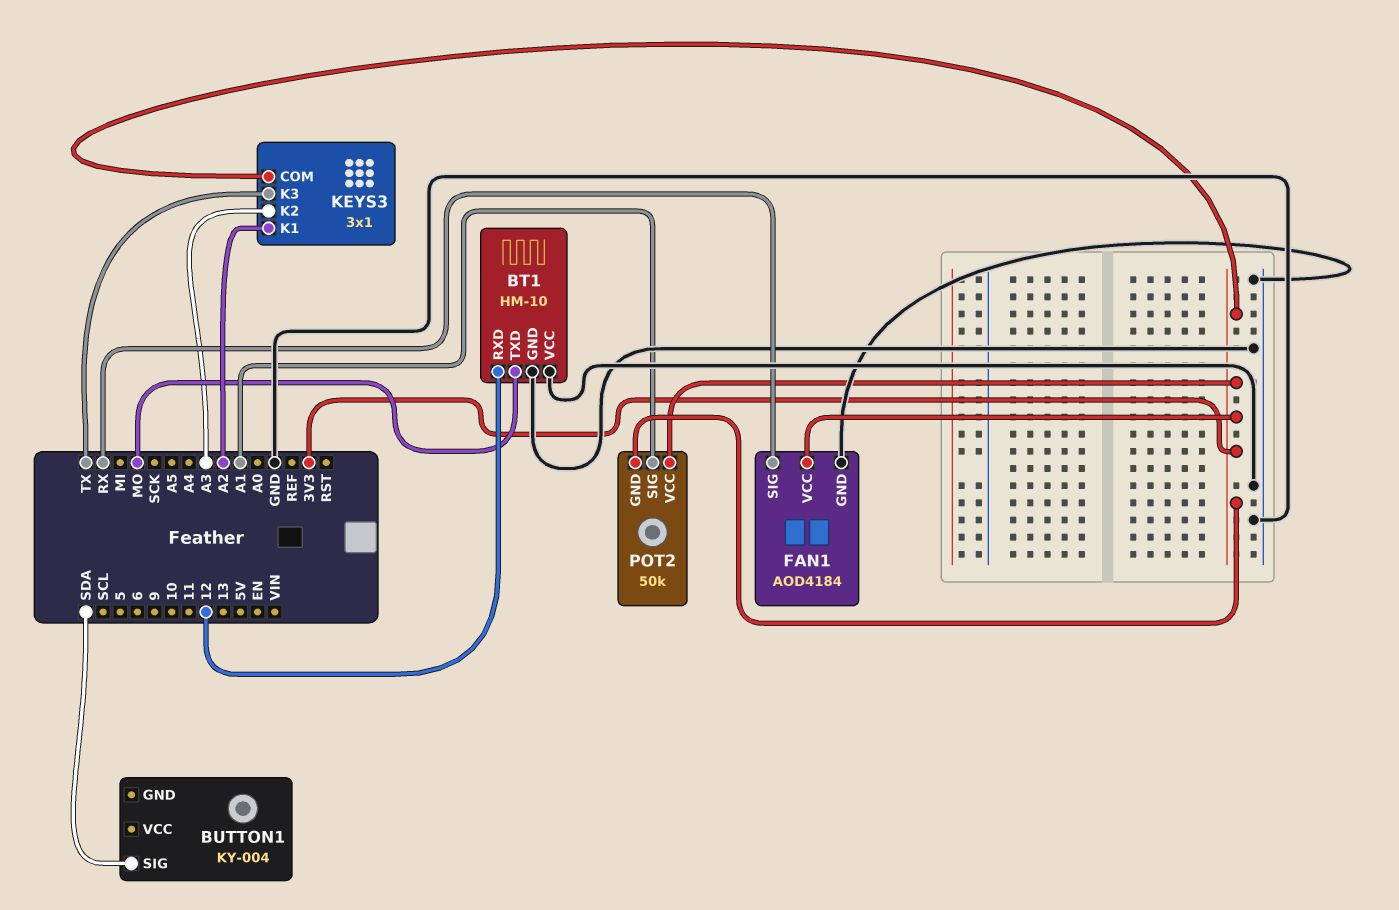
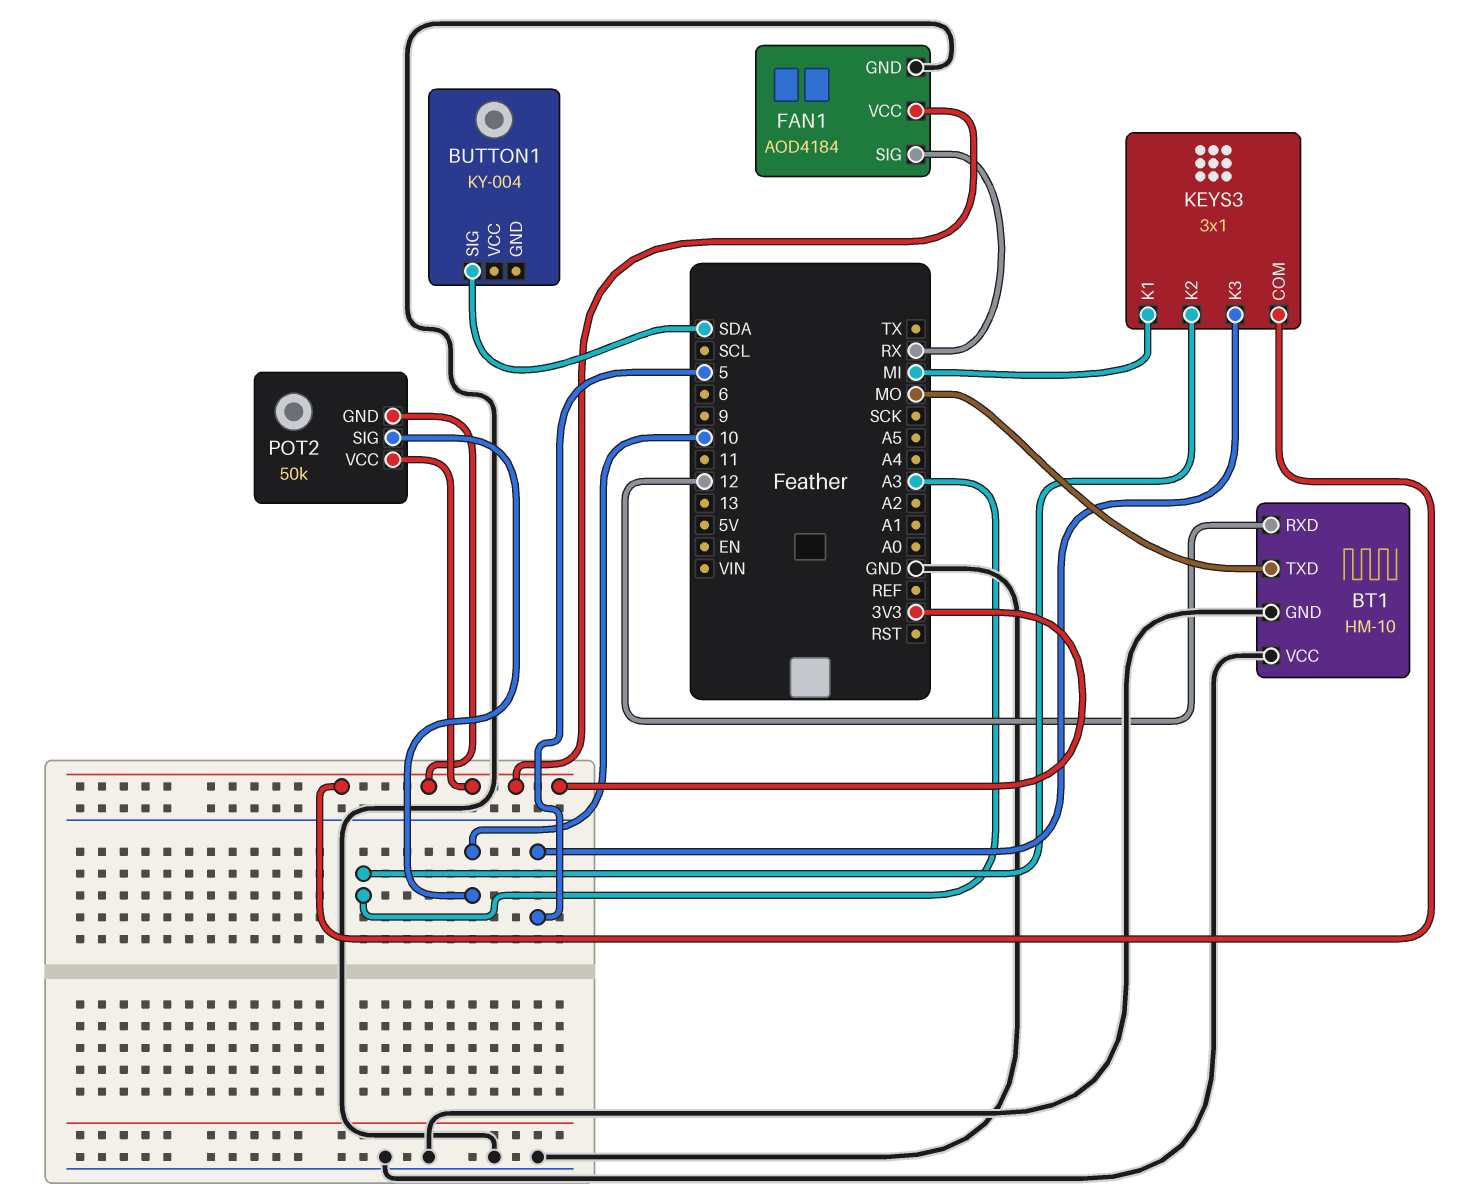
KEYS3 pin K1: A2 -> MI
KEYS3 pin K3: TX -> 5
POT2 pin SIG: A1 -> 10

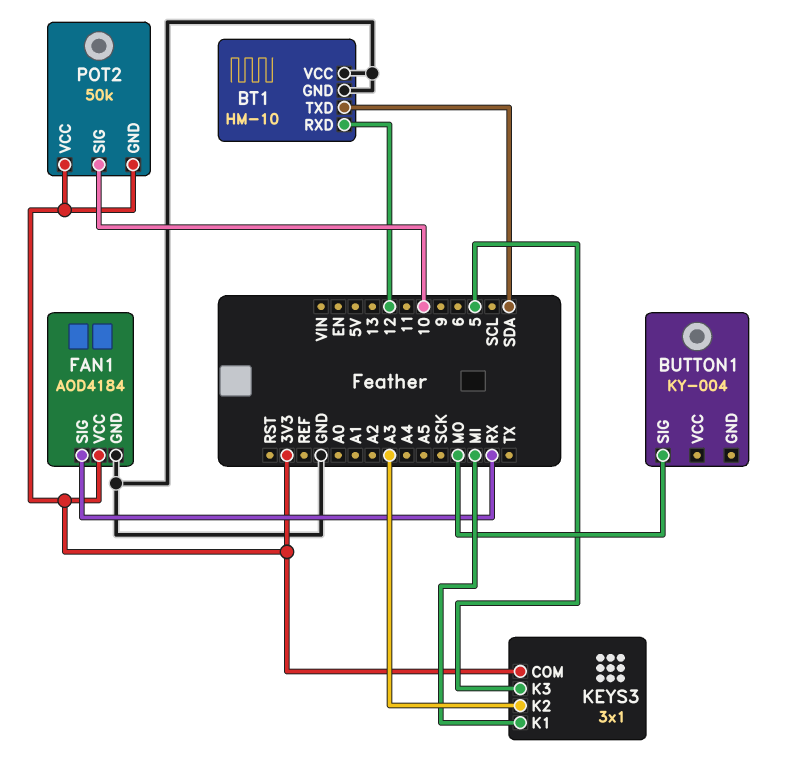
BT1 pin TXD: MO -> SDA
BUTTON1 pin SIG: SDA -> MO

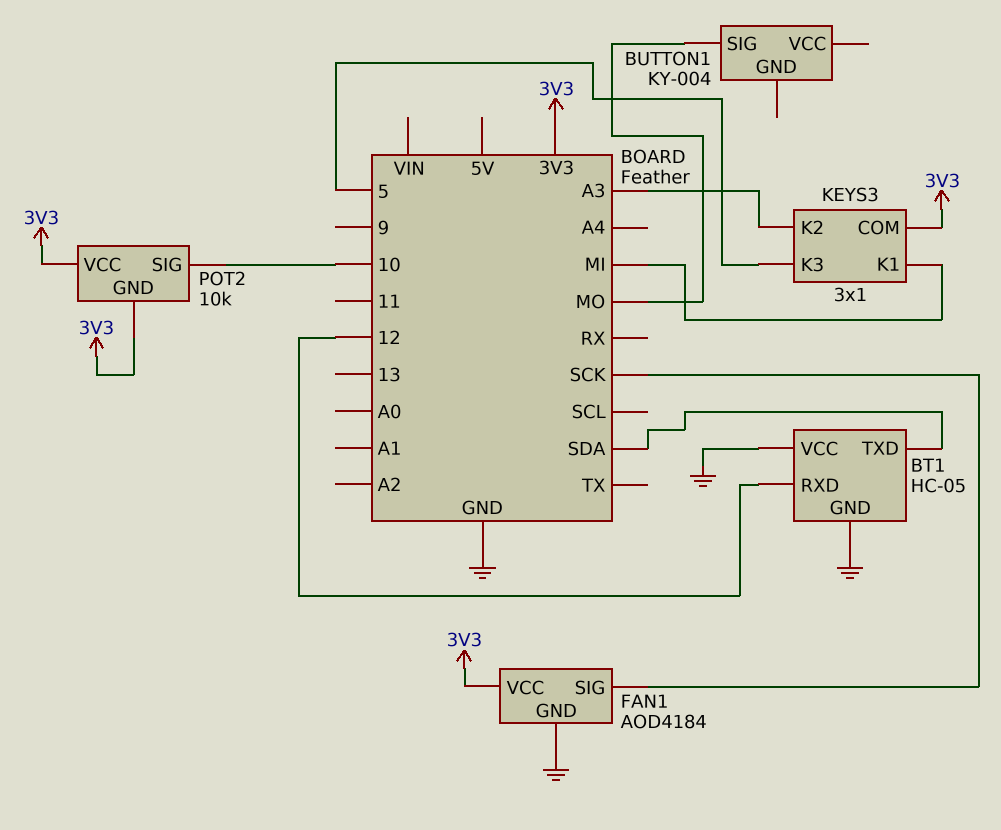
BT1: HM-10 -> HC-05
FAN1 pin SIG: RX -> SCK
POT2: 50k -> 10k

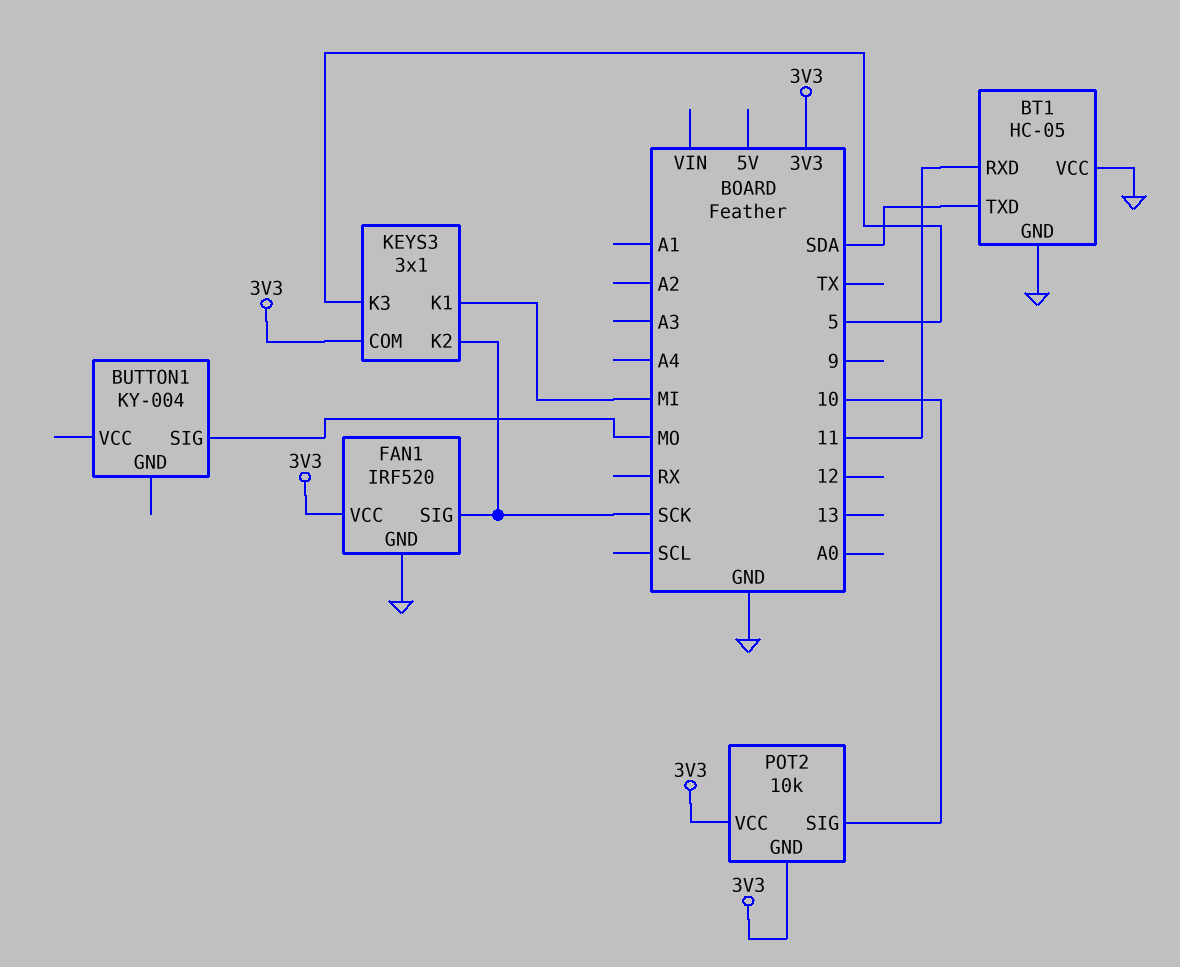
BT1 pin RXD: 12 -> 11
FAN1: AOD4184 -> IRF520
KEYS3 pin K2: A3 -> SCK

